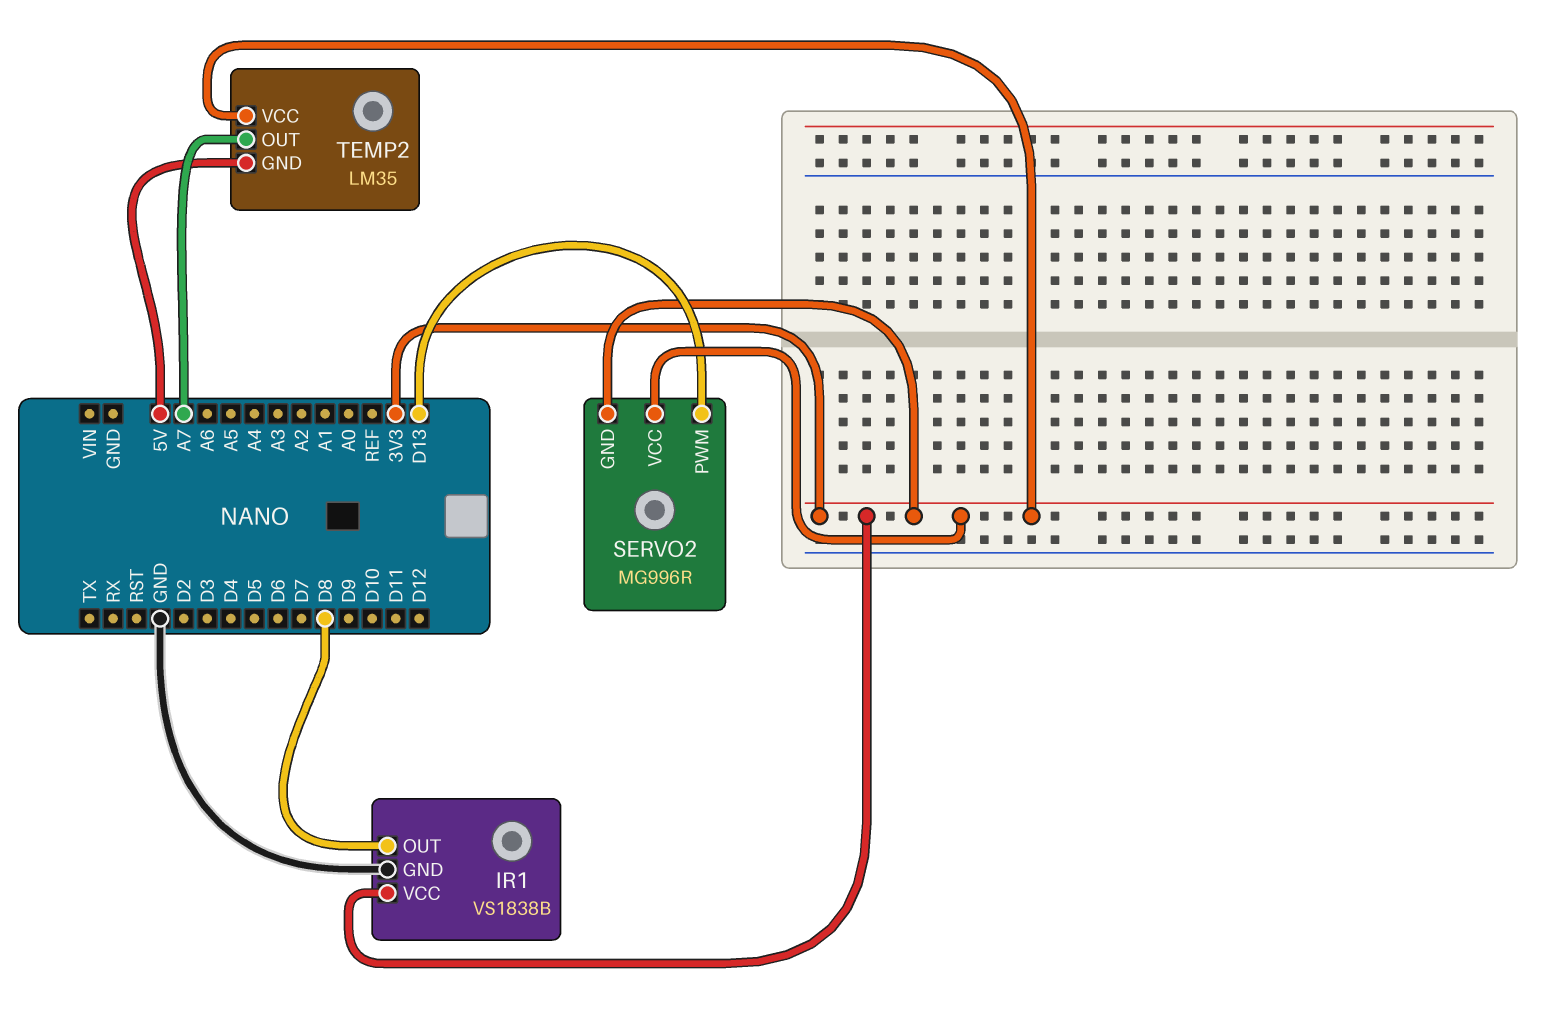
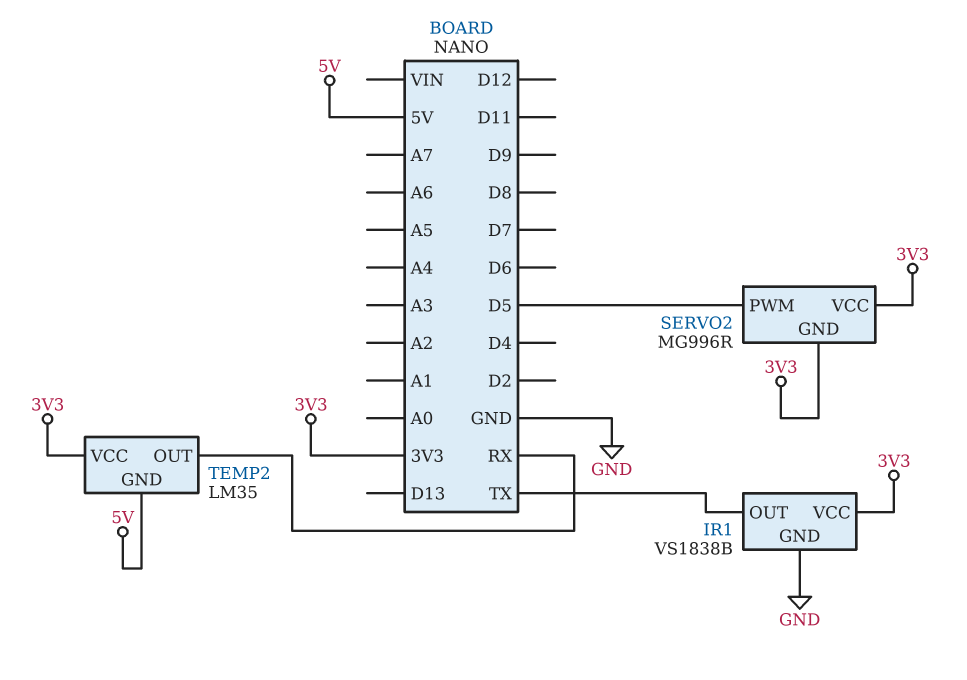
IR1 pin OUT: D8 -> TX
SERVO2 pin PWM: D13 -> D5
TEMP2 pin OUT: A7 -> RX

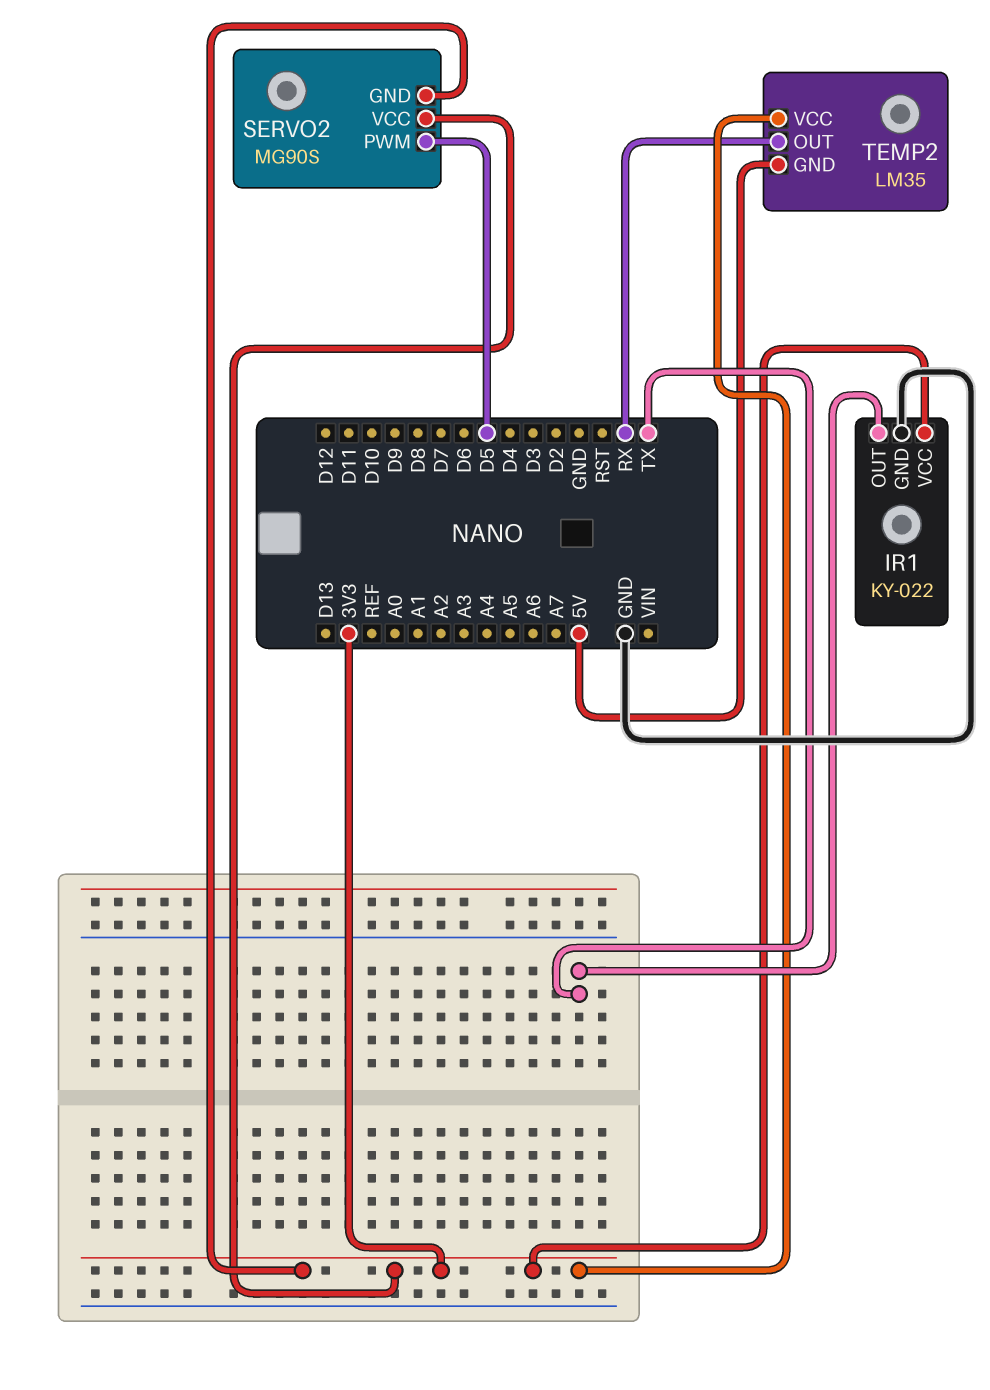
IR1: VS1838B -> KY-022
SERVO2: MG996R -> MG90S

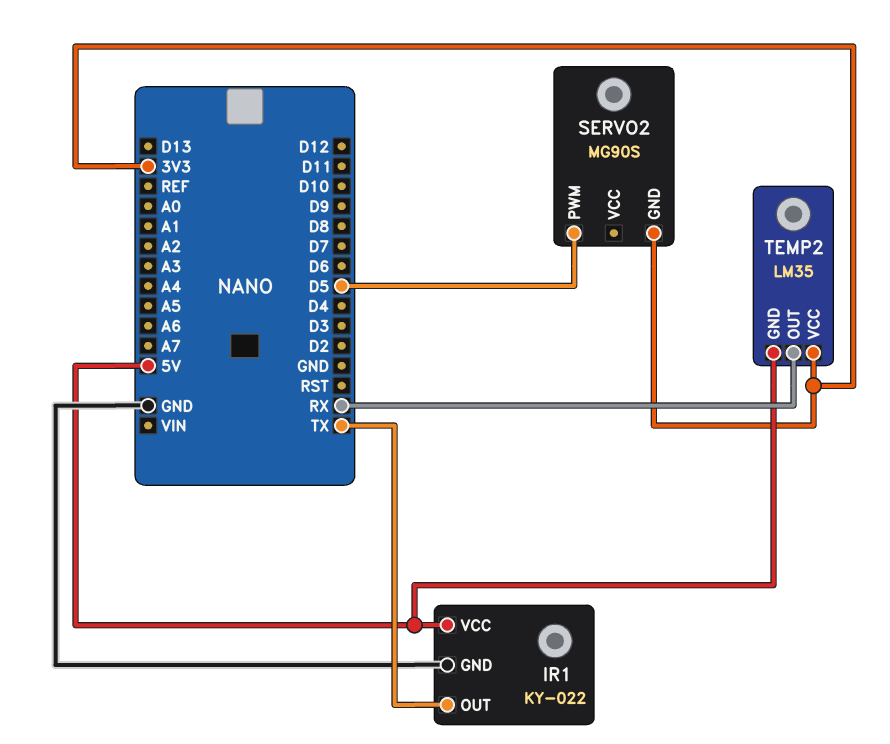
IR1 pin VCC: 3V3 -> 5V
SERVO2 pin VCC: 3V3 -> none

